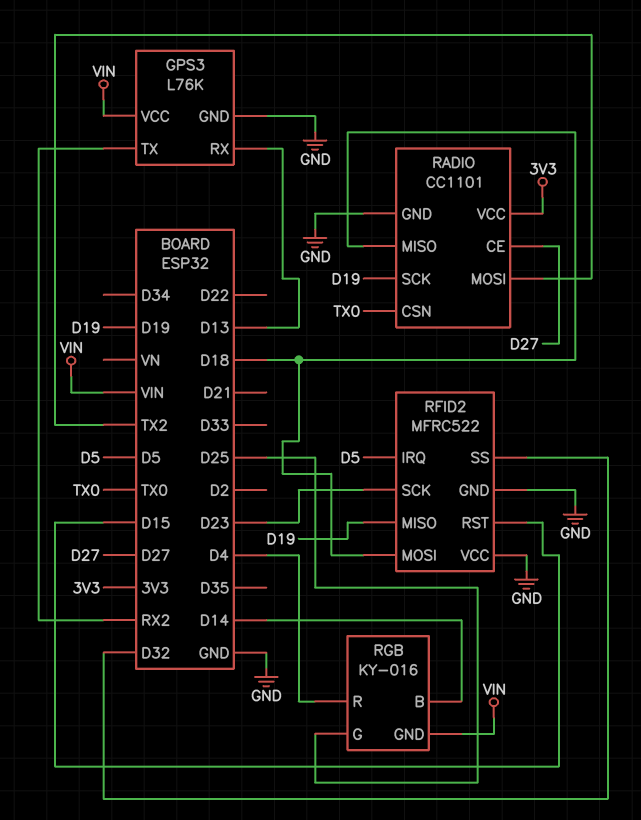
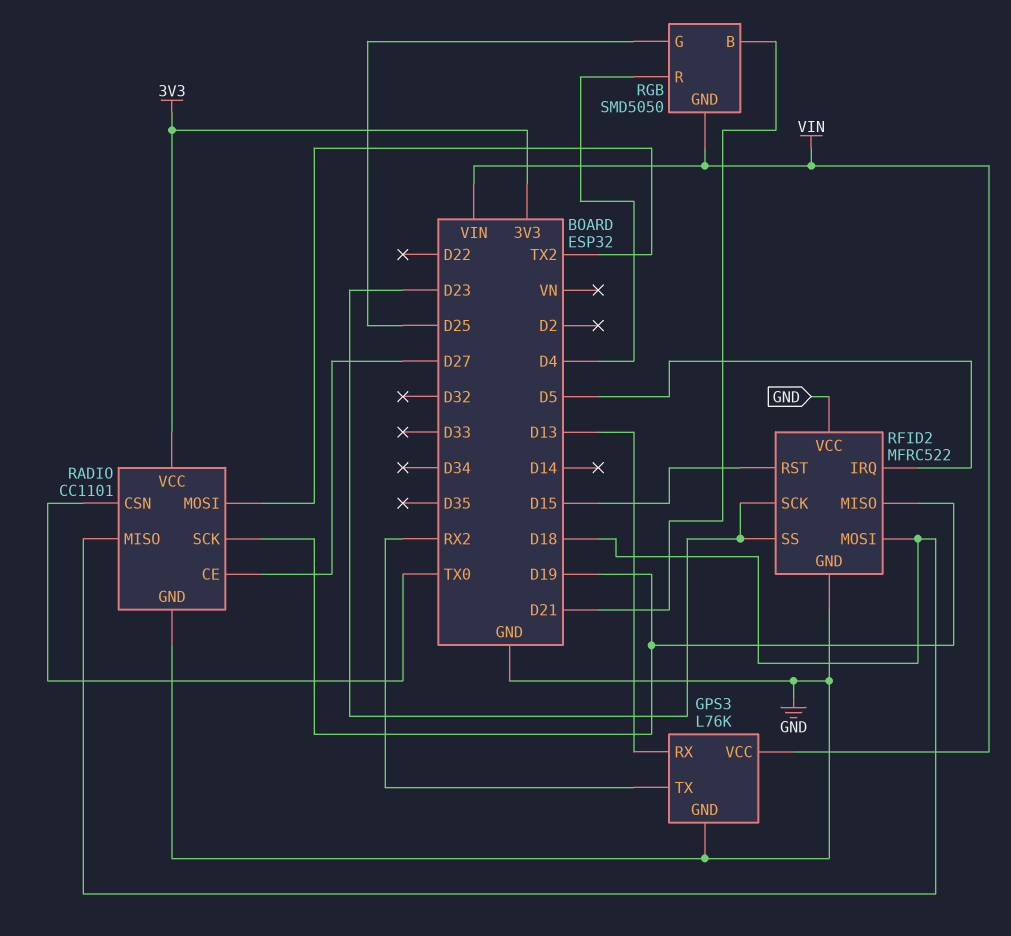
RFID2 pin SS: D32 -> D23
RGB: KY-016 -> SMD5050
RGB pin B: D14 -> D21

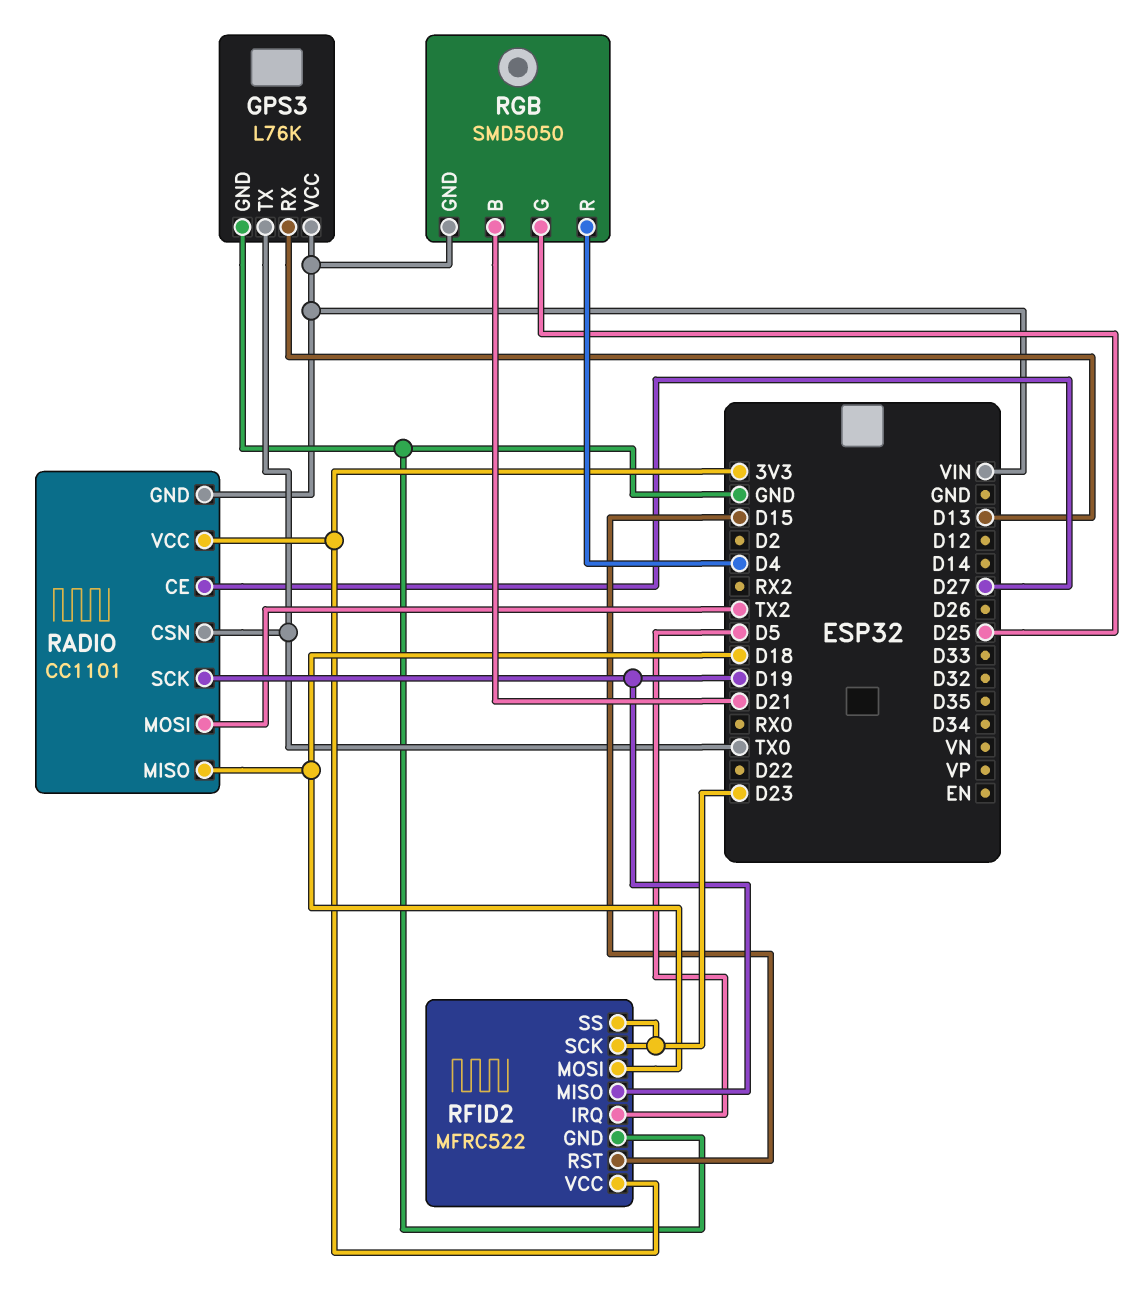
GPS3 pin TX: RX2 -> TX0
RADIO pin GND: GND -> VIN
RFID2 pin VCC: GND -> 3V3

